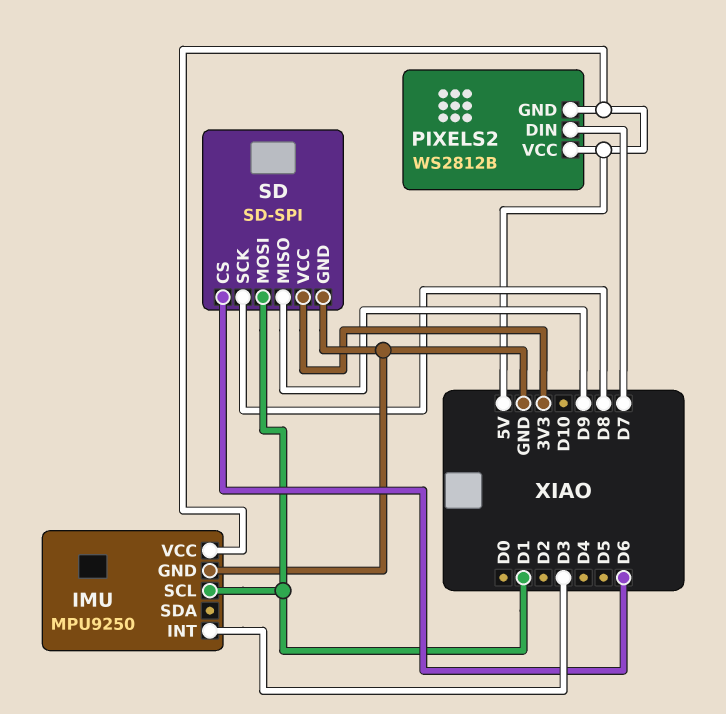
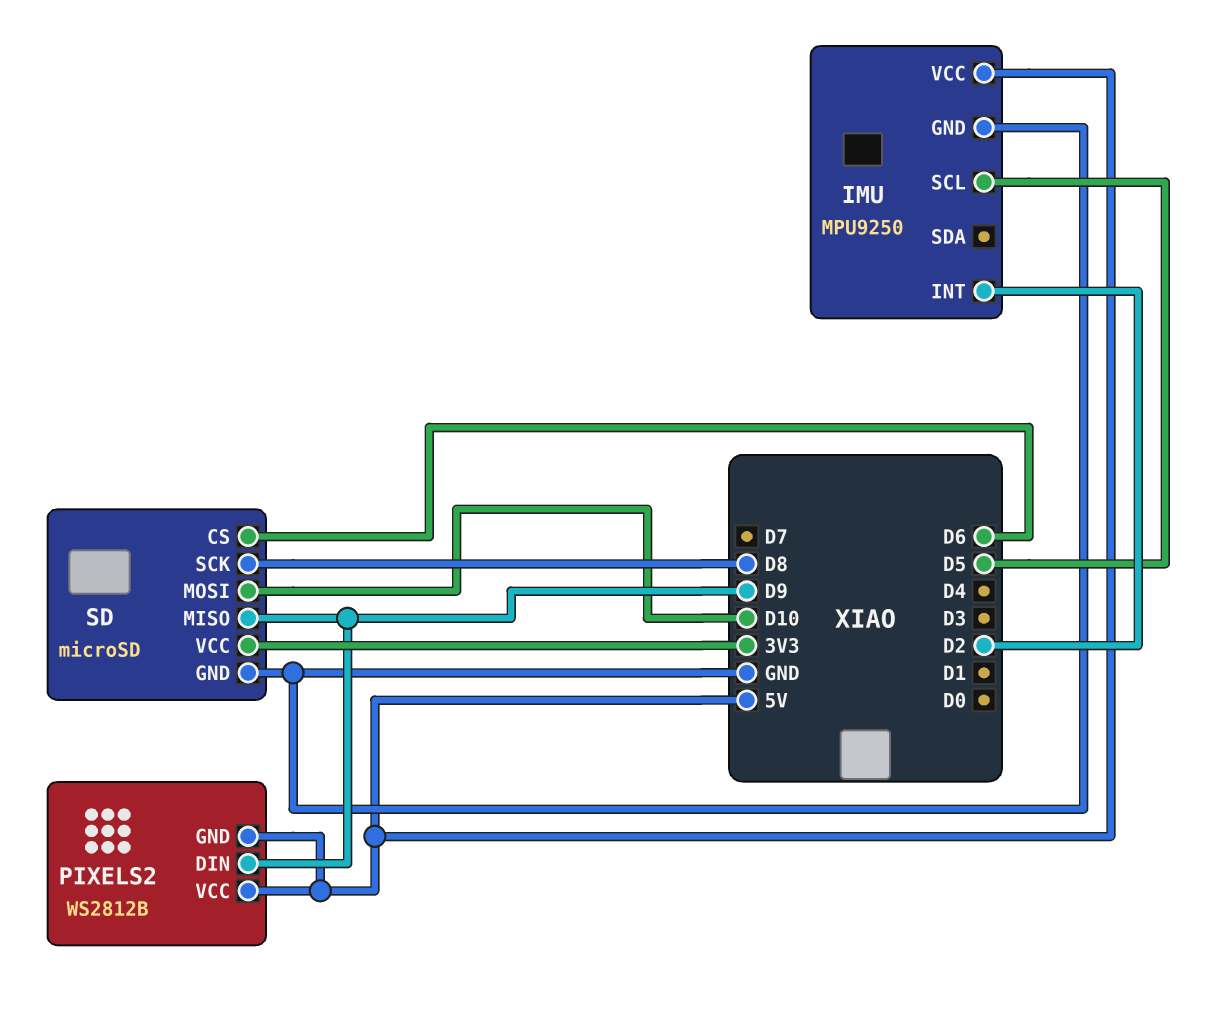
IMU pin INT: D3 -> D2
IMU pin SCL: D1 -> D5
PIXELS2 pin DIN: D7 -> D9
SD: SD-SPI -> microSD
SD pin MOSI: D1 -> D10

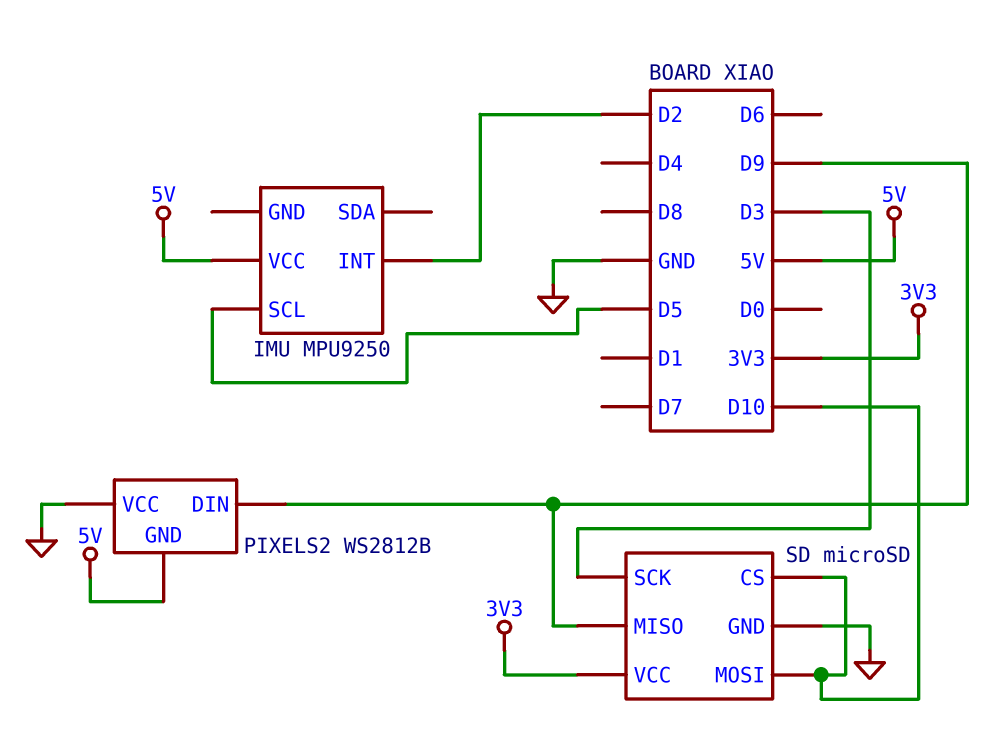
IMU pin GND: GND -> none
PIXELS2 pin VCC: 5V -> GND
SD pin CS: D6 -> D10
SD pin SCK: D8 -> D3

